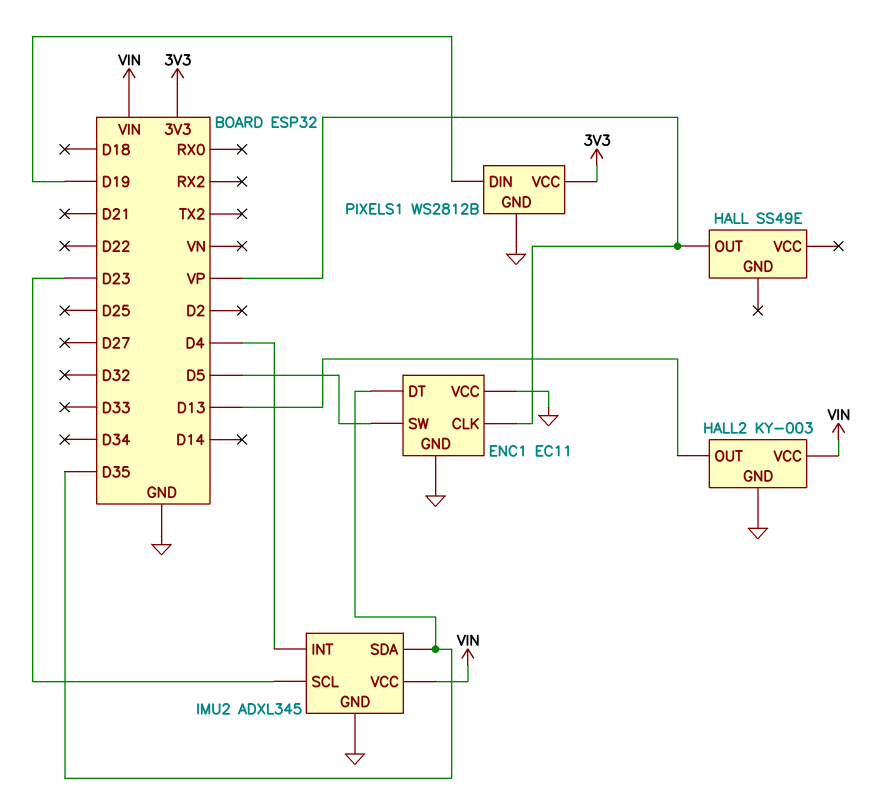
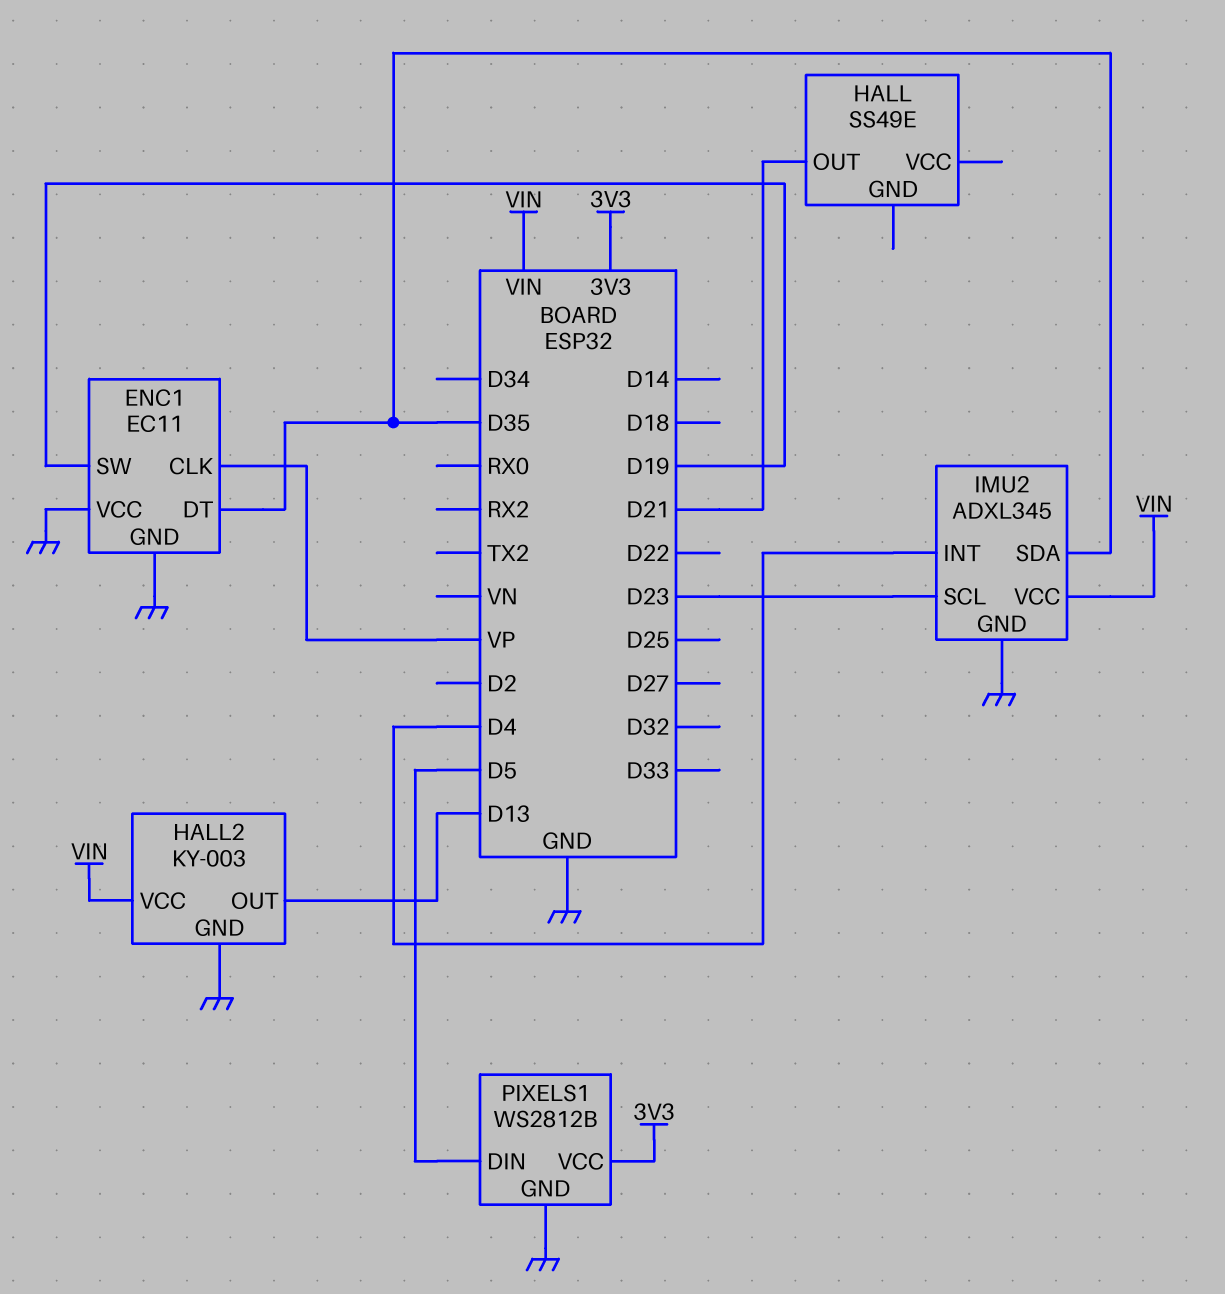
ENC1 pin SW: D5 -> D19
HALL pin OUT: VP -> D21
PIXELS1 pin DIN: D19 -> D5

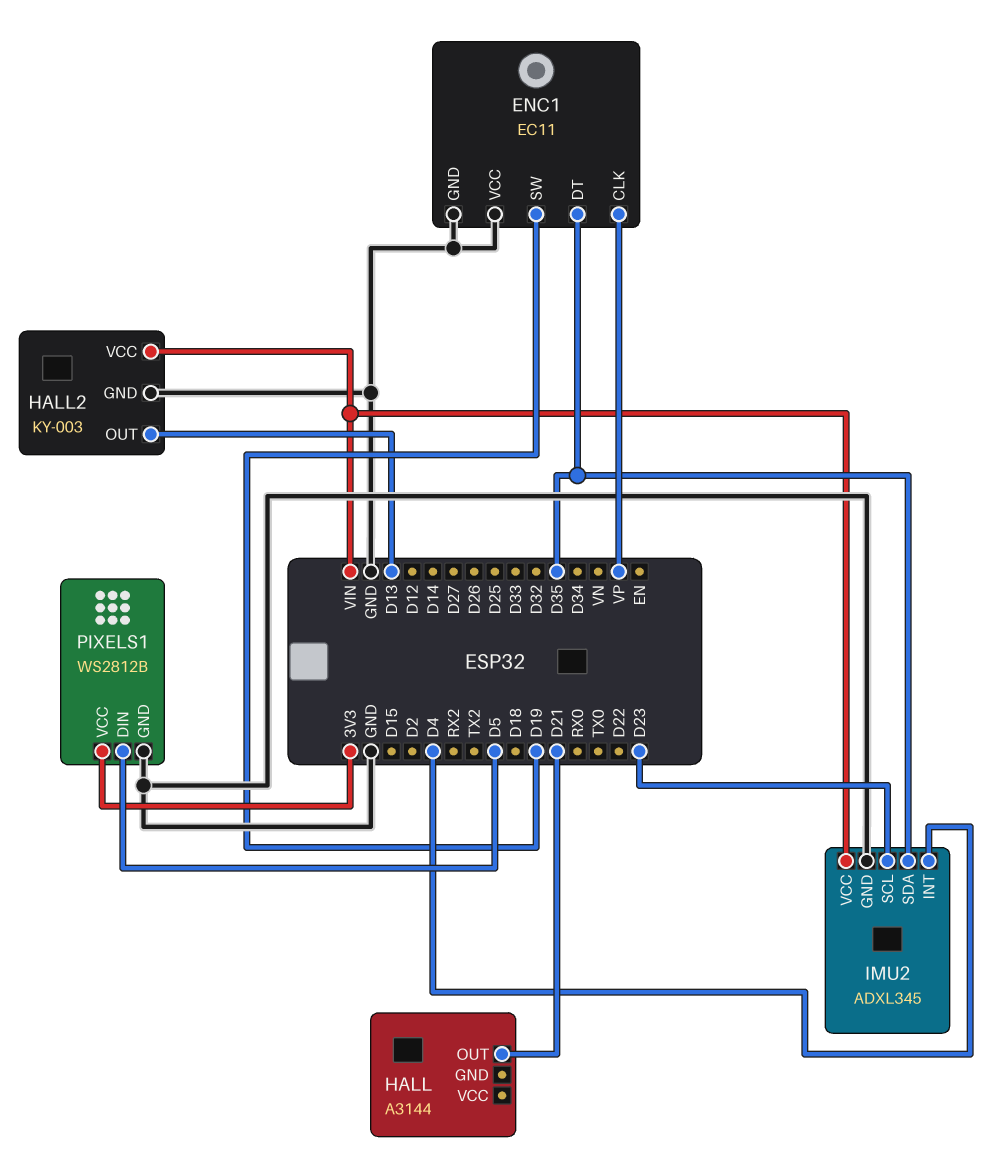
HALL: SS49E -> A3144

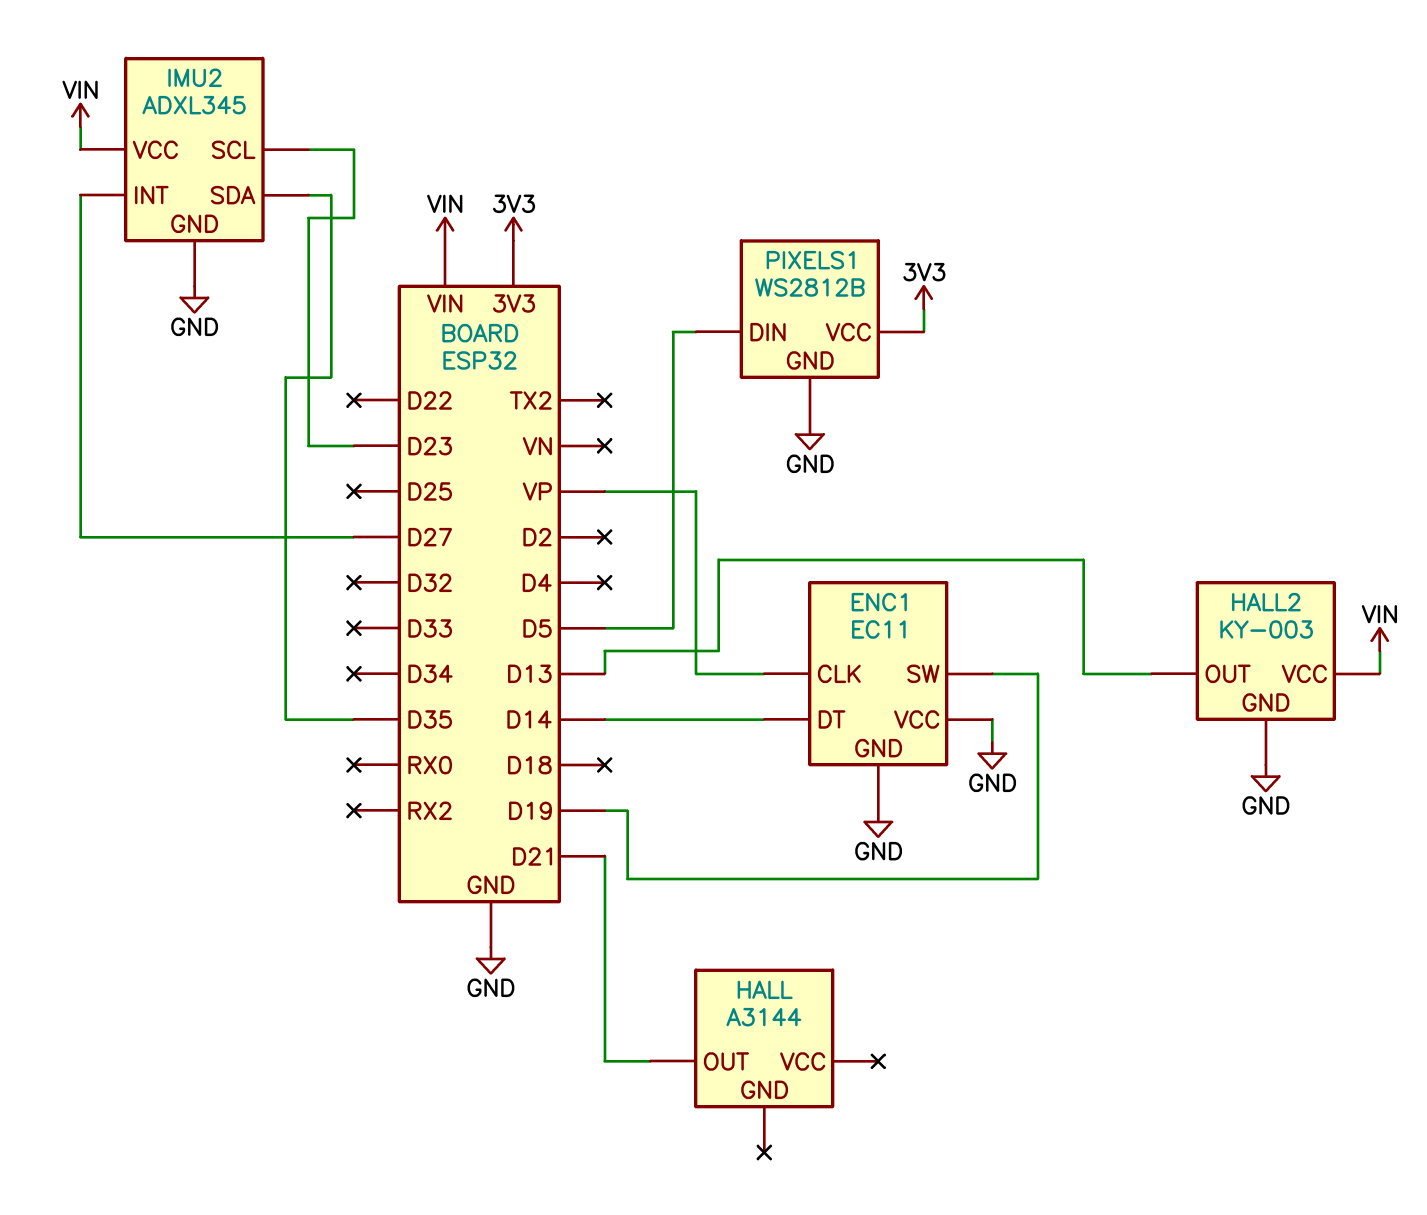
ENC1 pin DT: D35 -> D14
IMU2 pin INT: D4 -> D27

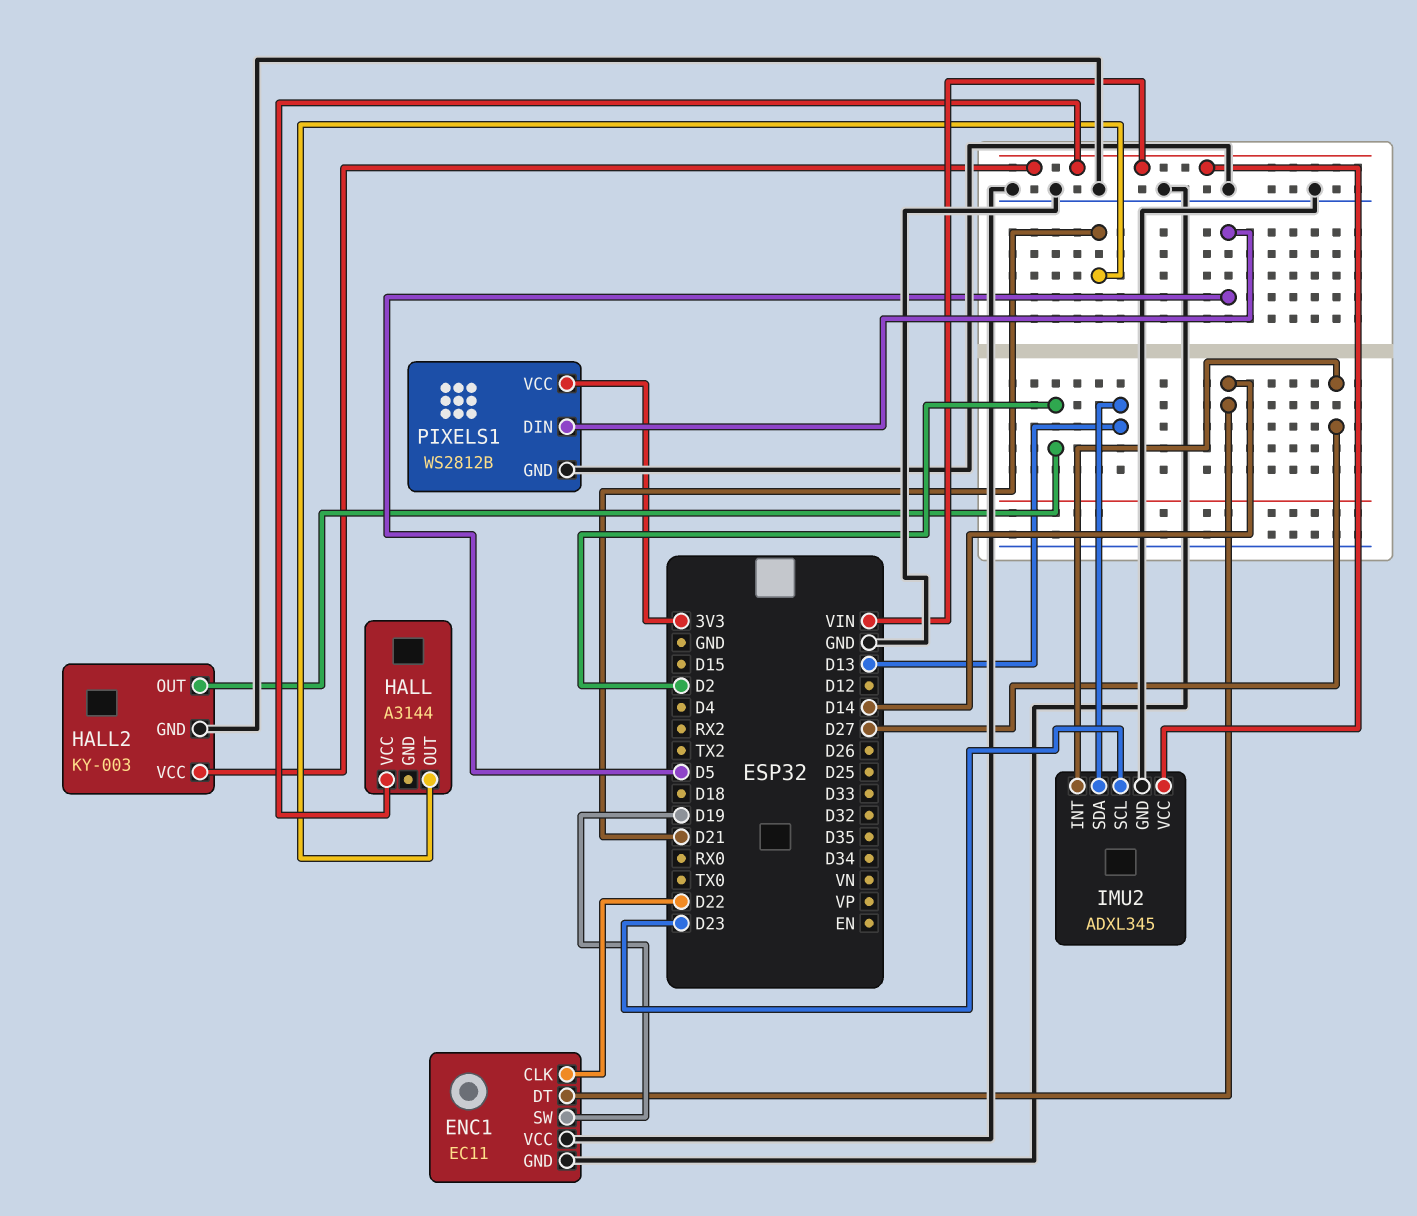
ENC1 pin CLK: VP -> D22
HALL pin VCC: none -> VIN
HALL2 pin OUT: D13 -> D2
IMU2 pin SDA: D35 -> D13

